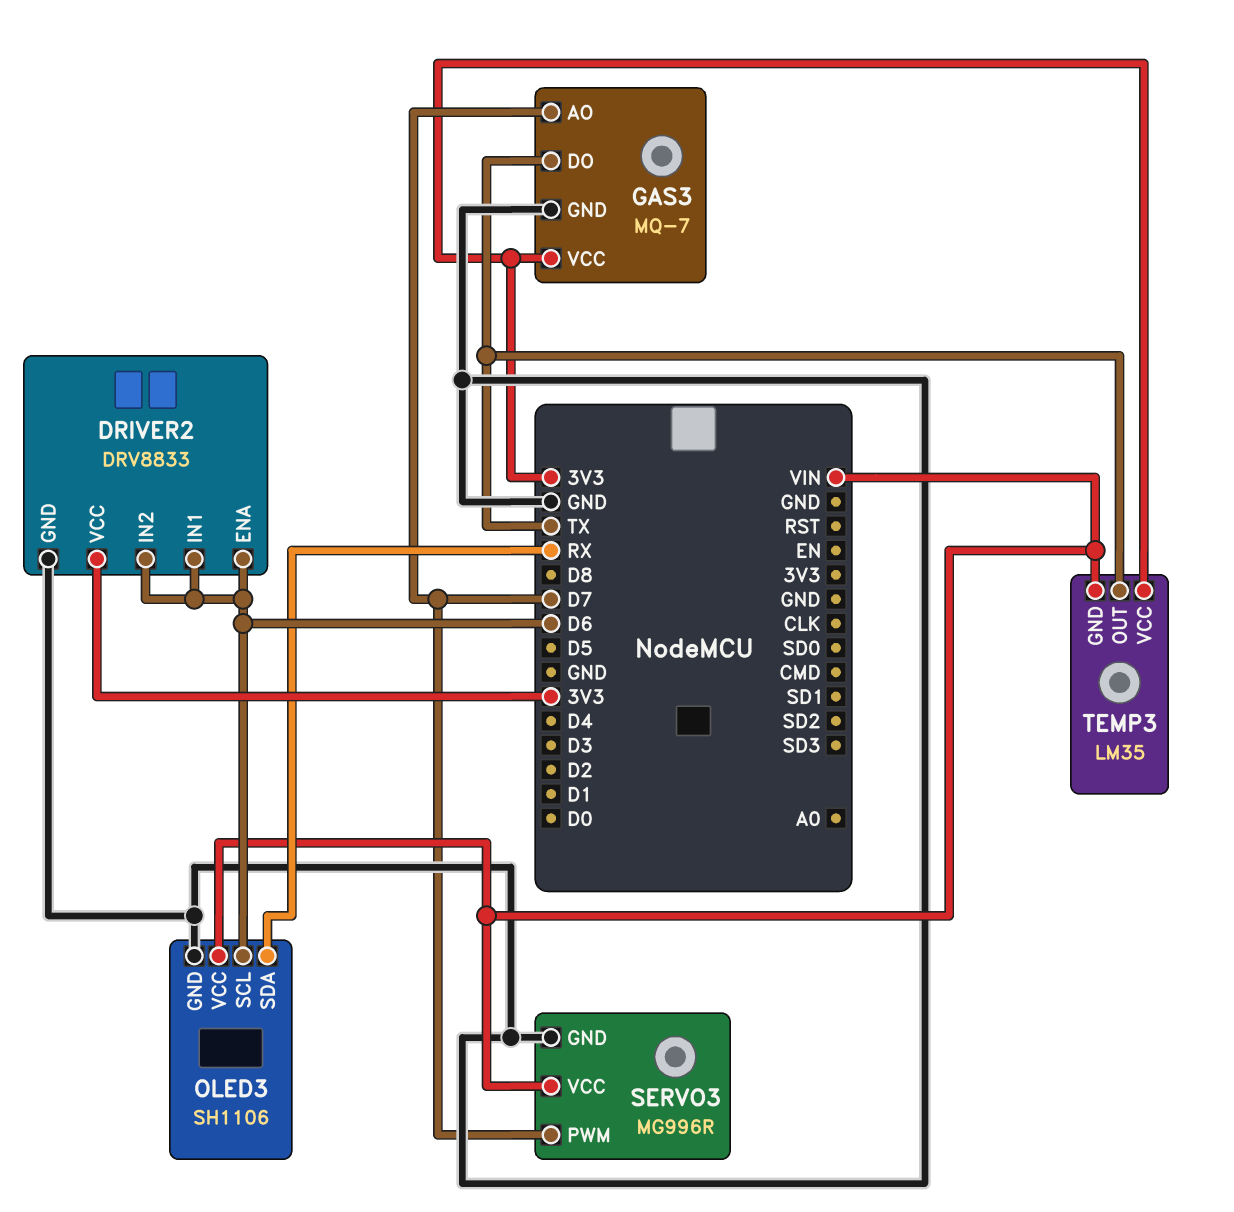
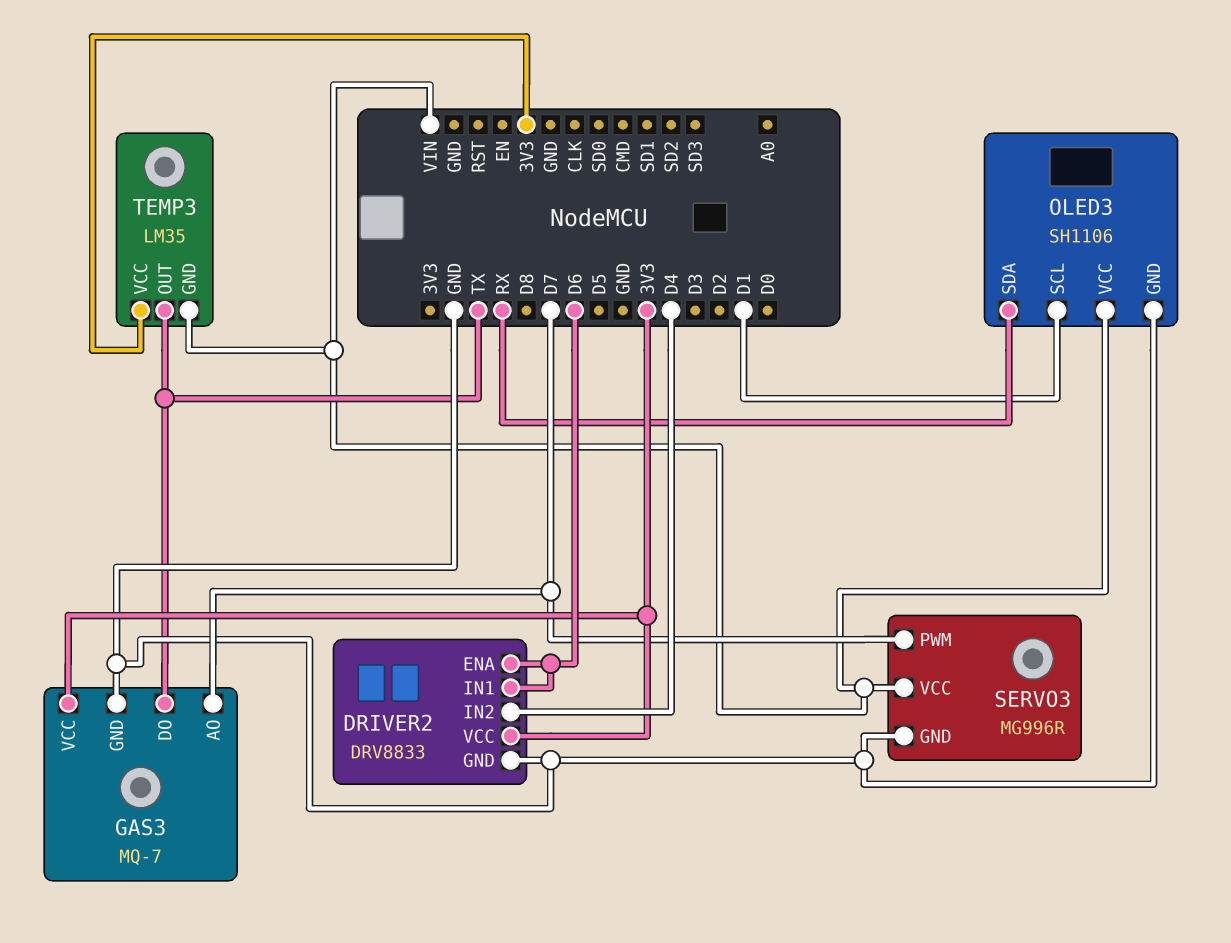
DRIVER2 pin IN2: D6 -> D4
OLED3 pin SCL: D6 -> D1

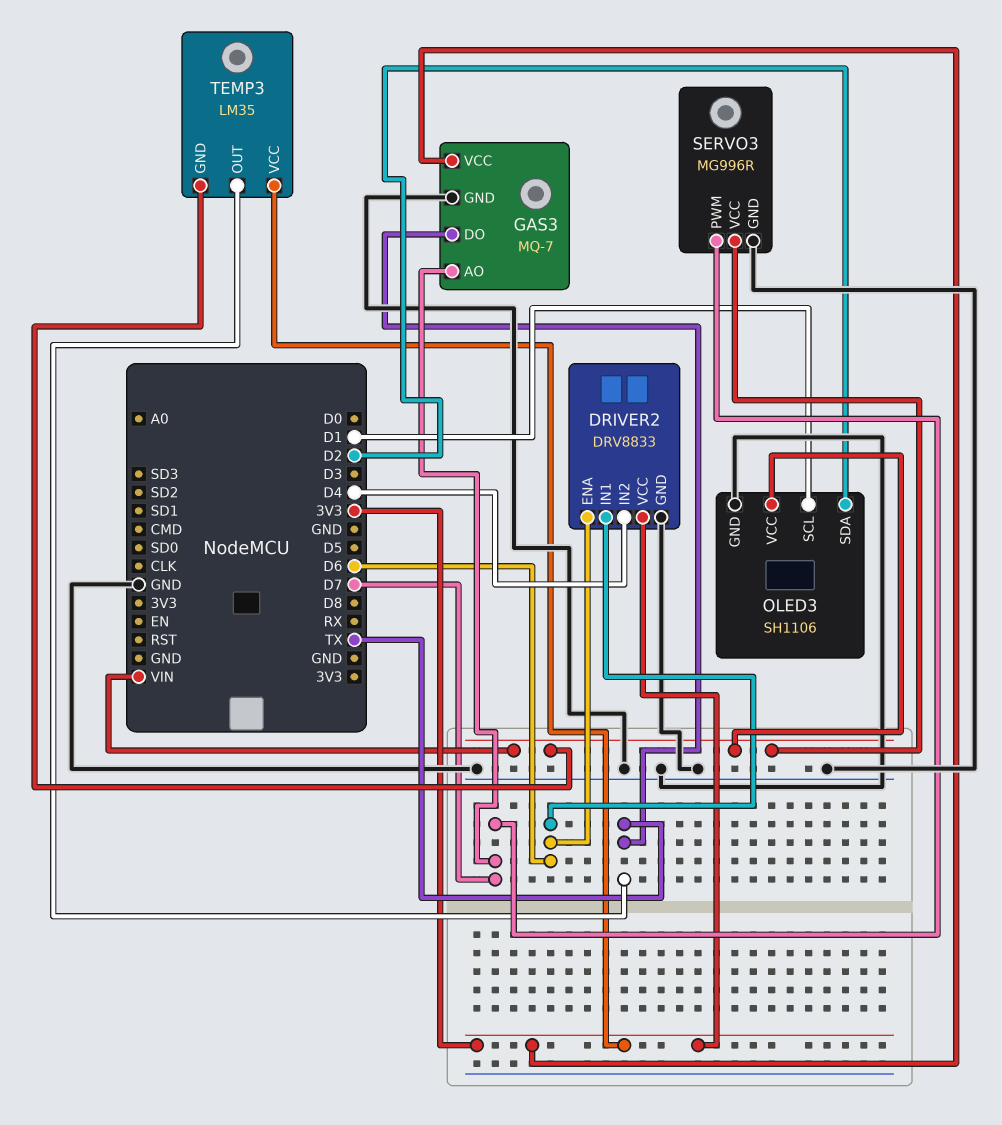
OLED3 pin SDA: RX -> D2

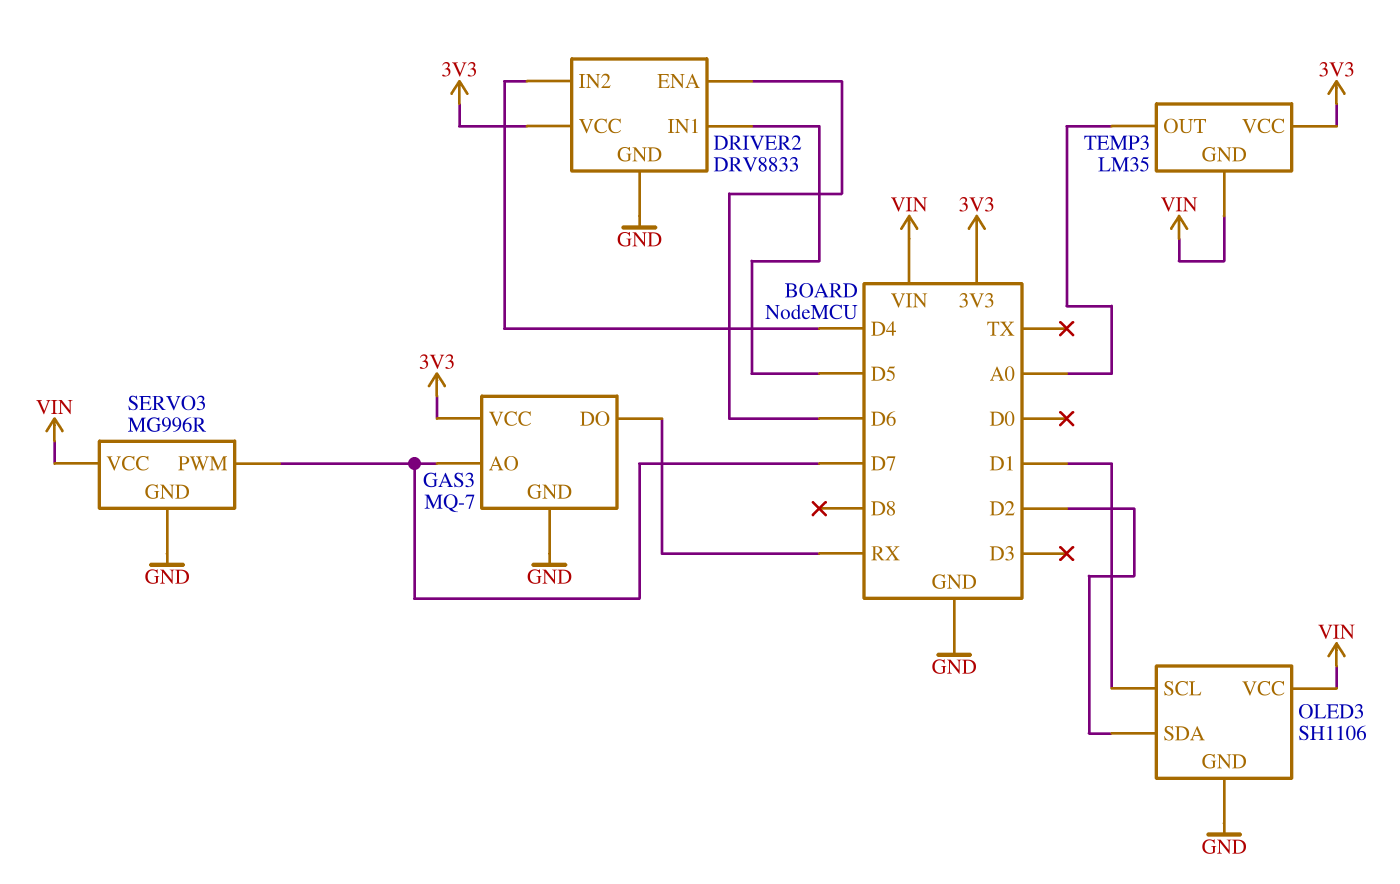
DRIVER2 pin IN1: D6 -> D5
GAS3 pin DO: TX -> RX
TEMP3 pin OUT: TX -> A0

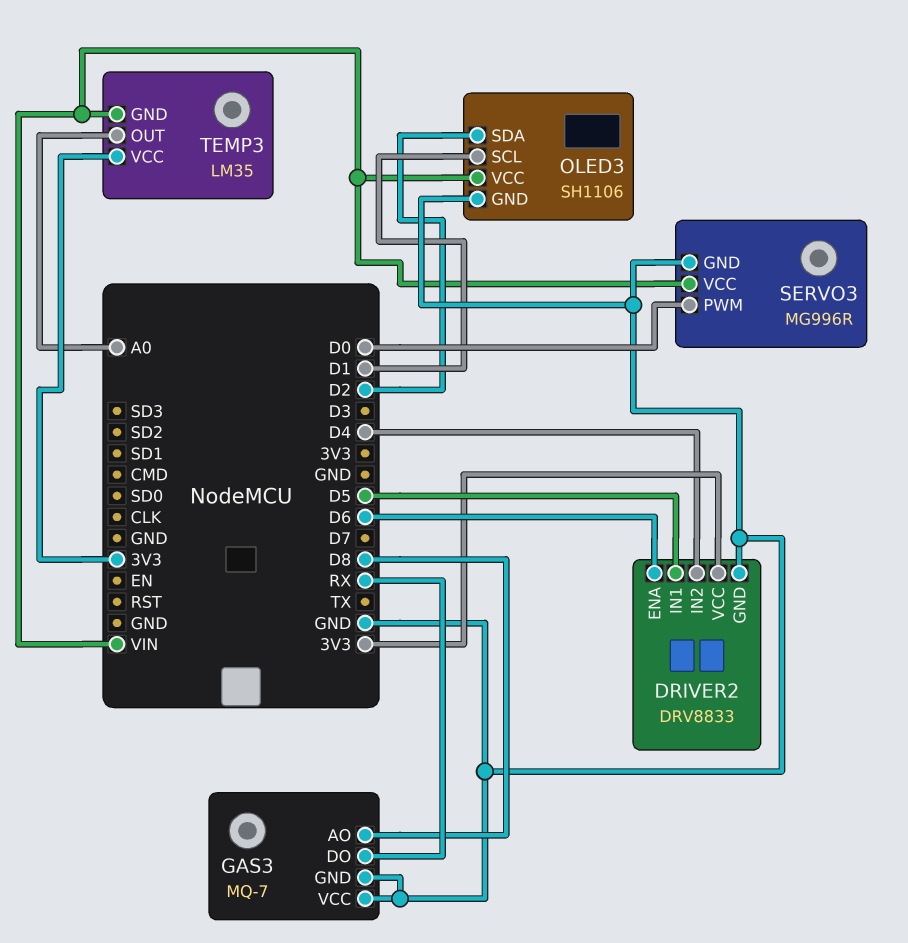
GAS3 pin AO: D7 -> D8
GAS3 pin VCC: 3V3 -> GND
SERVO3 pin PWM: D7 -> D0

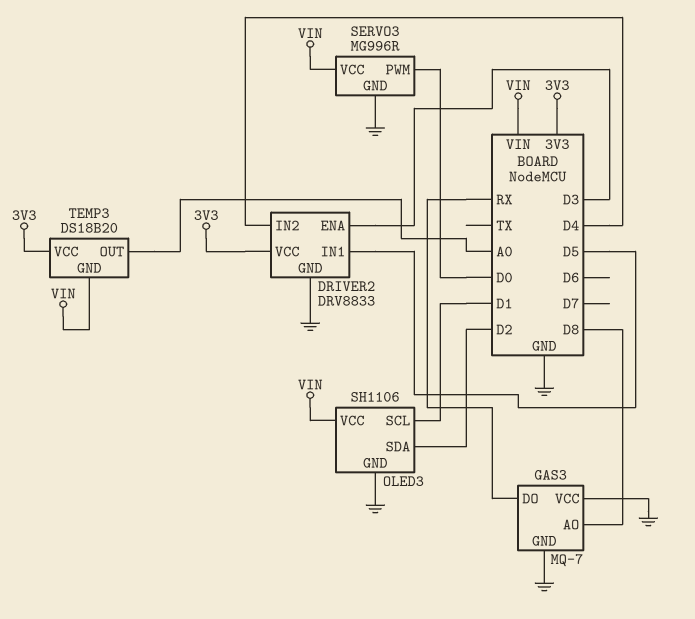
DRIVER2 pin ENA: D6 -> D3
TEMP3: LM35 -> DS18B20

